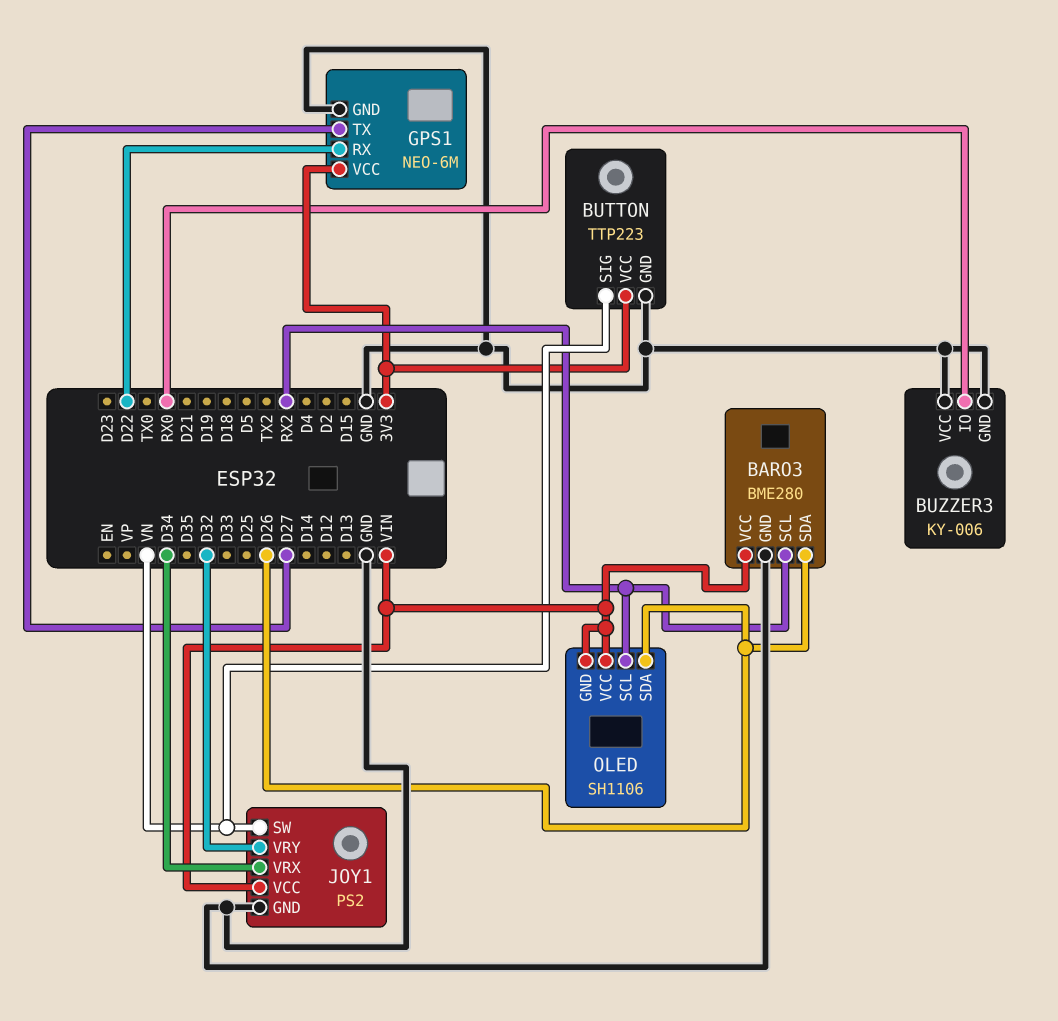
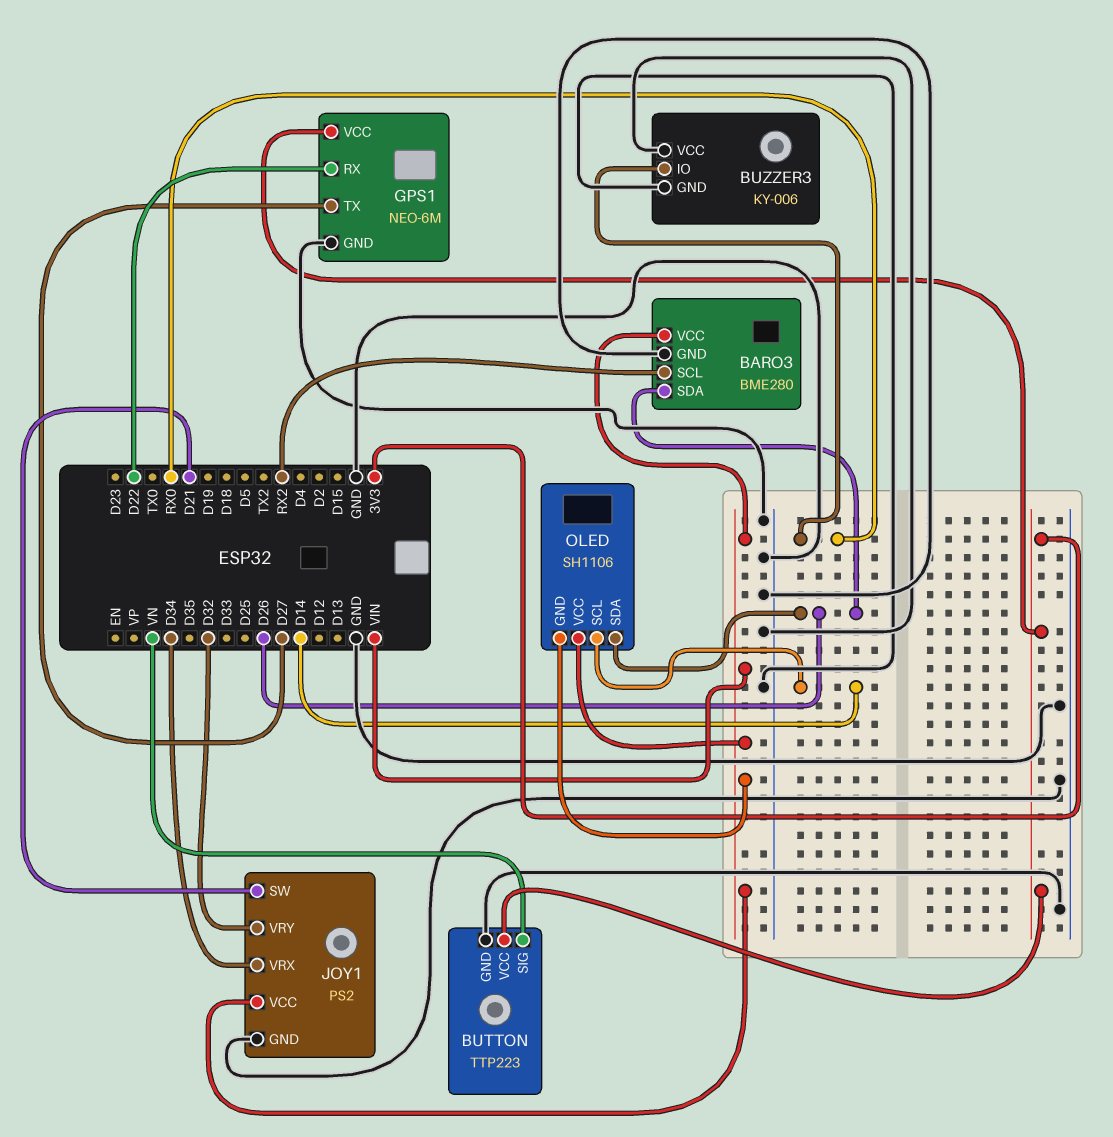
JOY1 pin SW: VN -> D21
OLED pin SCL: RX2 -> D14

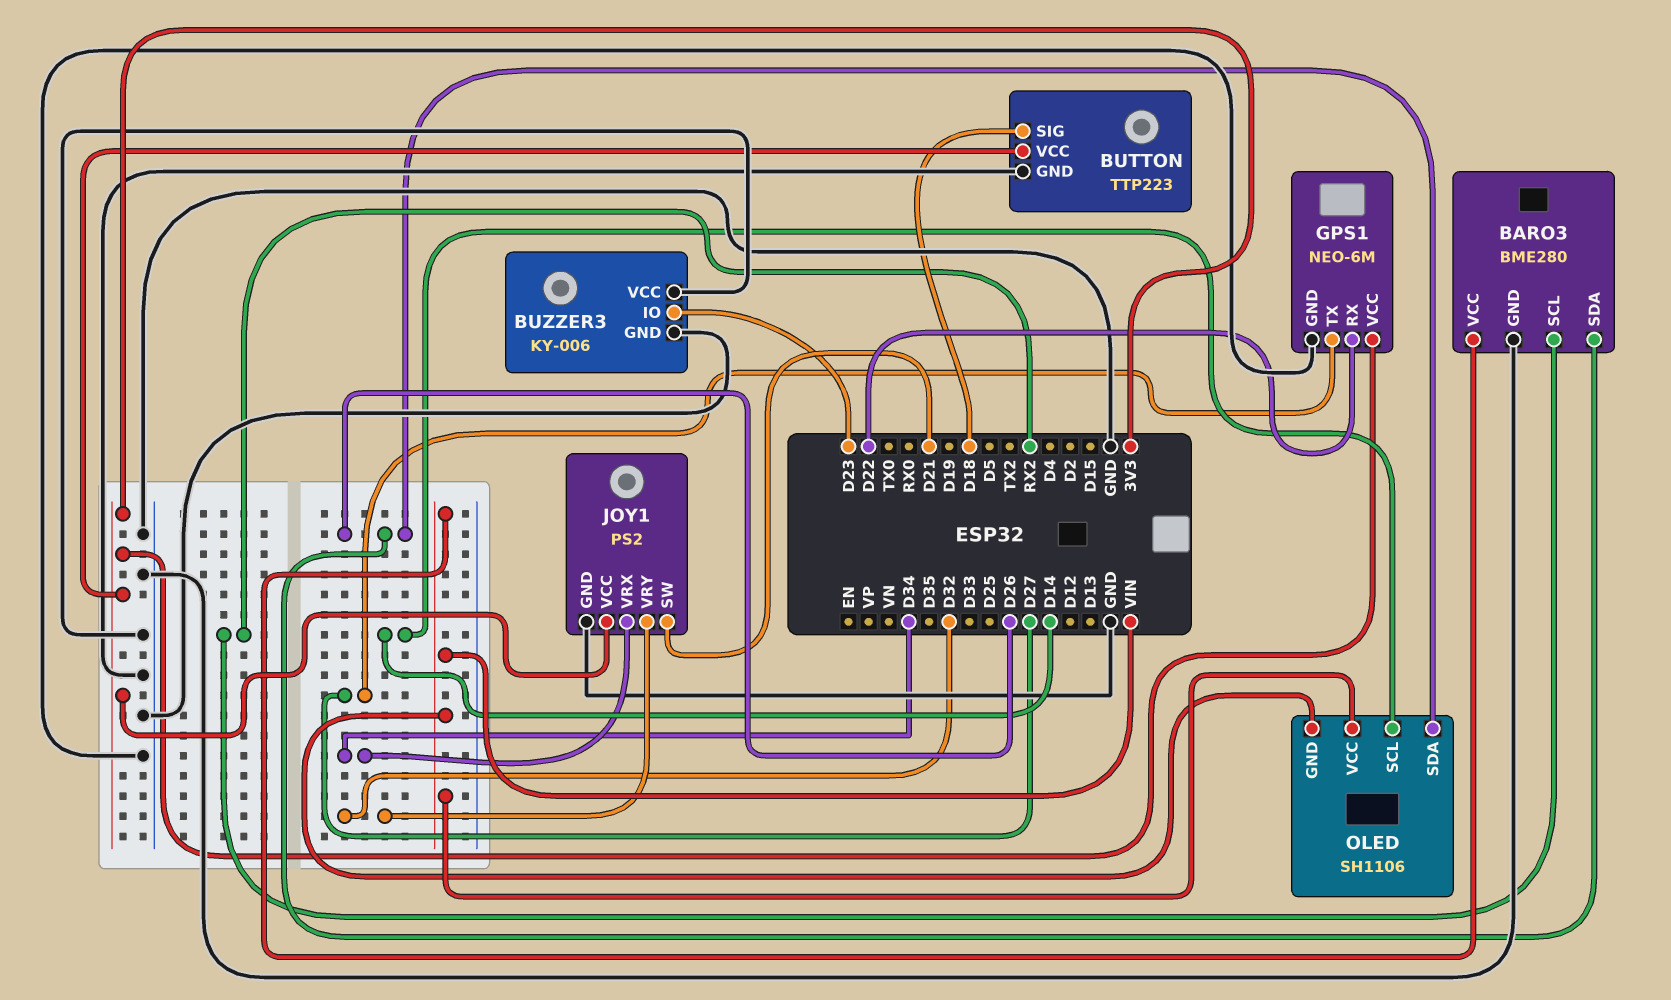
BUTTON pin SIG: VN -> D18
BUZZER3 pin IO: RX0 -> D23
JOY1 pin VCC: VIN -> 3V3

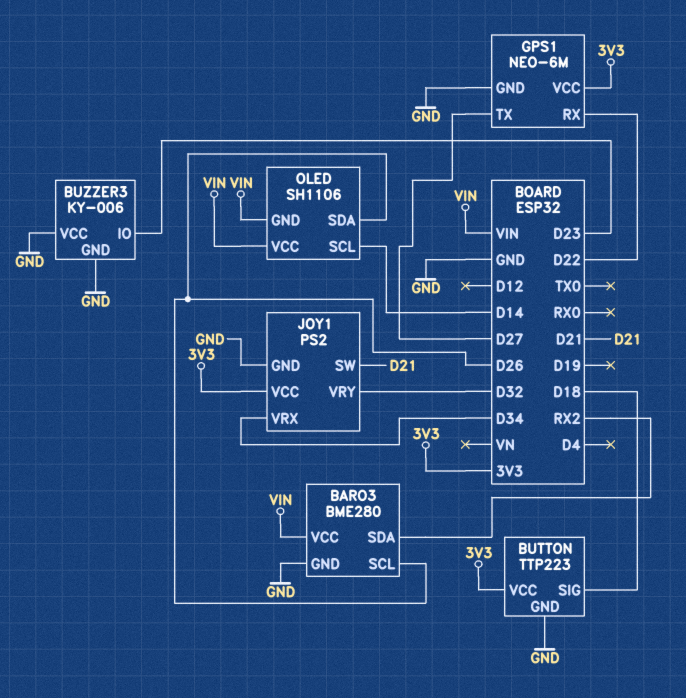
BARO3 pin SCL: RX2 -> D26
BARO3 pin SDA: D26 -> RX2

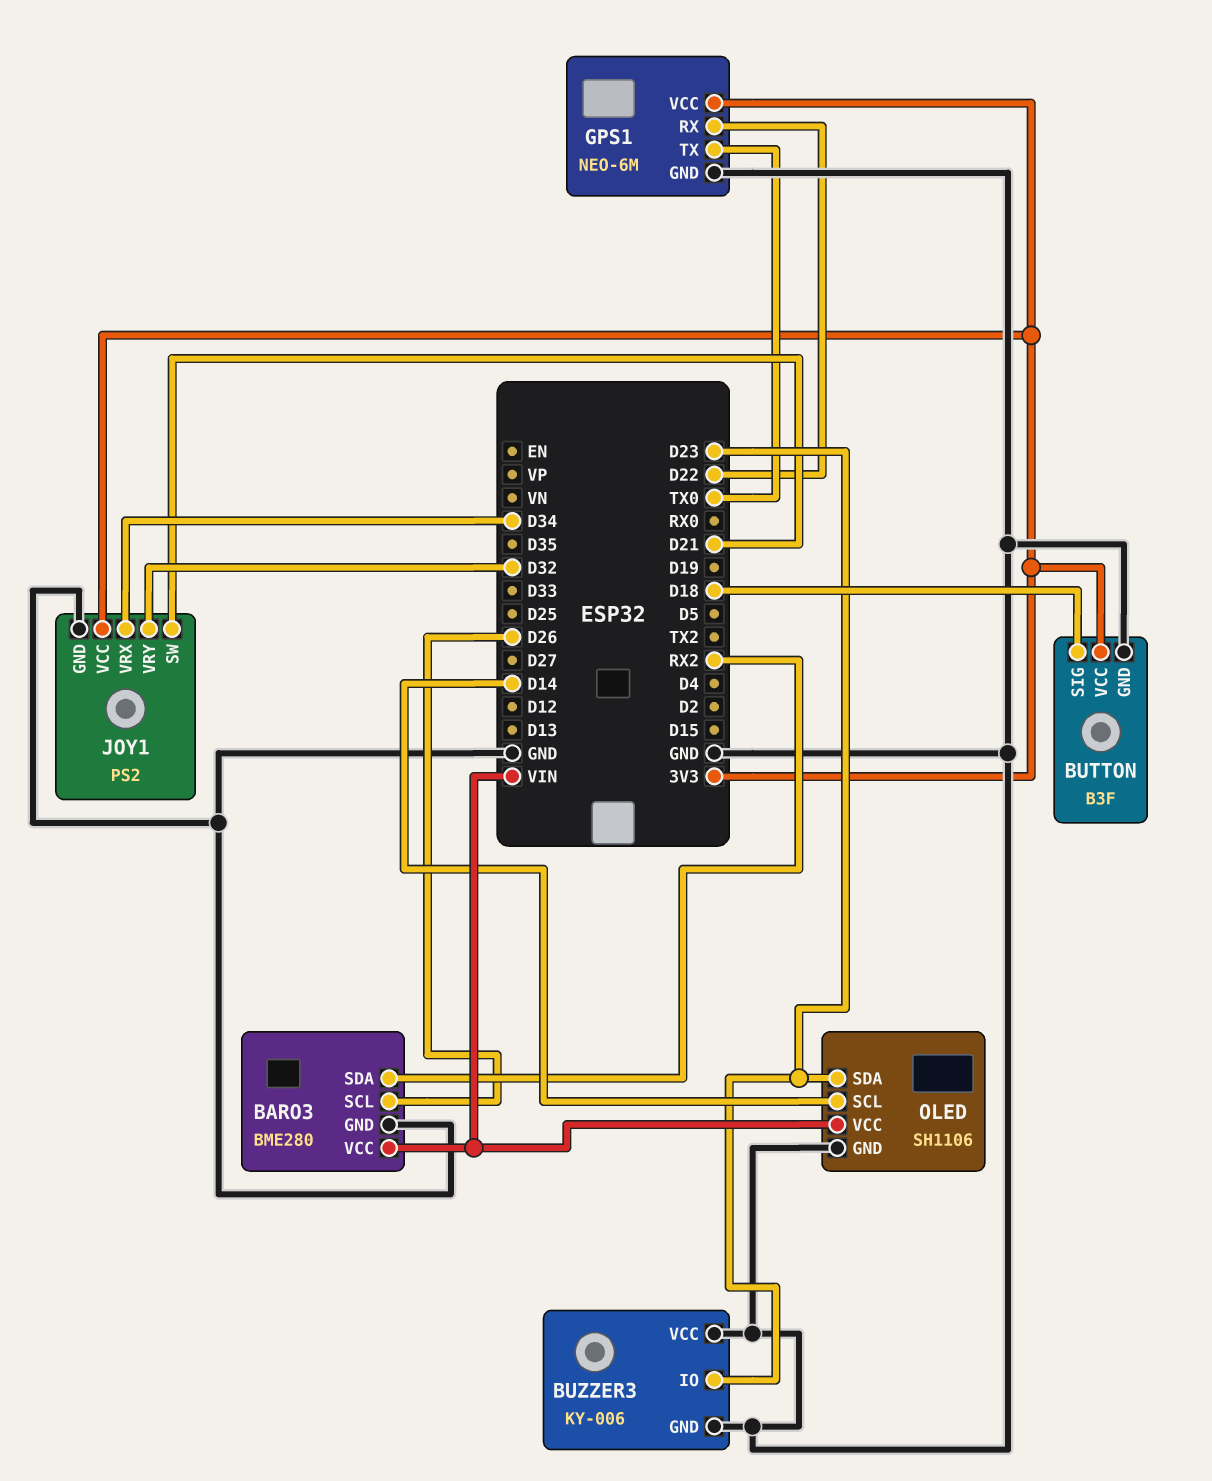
BUTTON: TTP223 -> B3F
GPS1 pin TX: D27 -> TX0
OLED pin GND: VIN -> GND
OLED pin SDA: D26 -> D23

